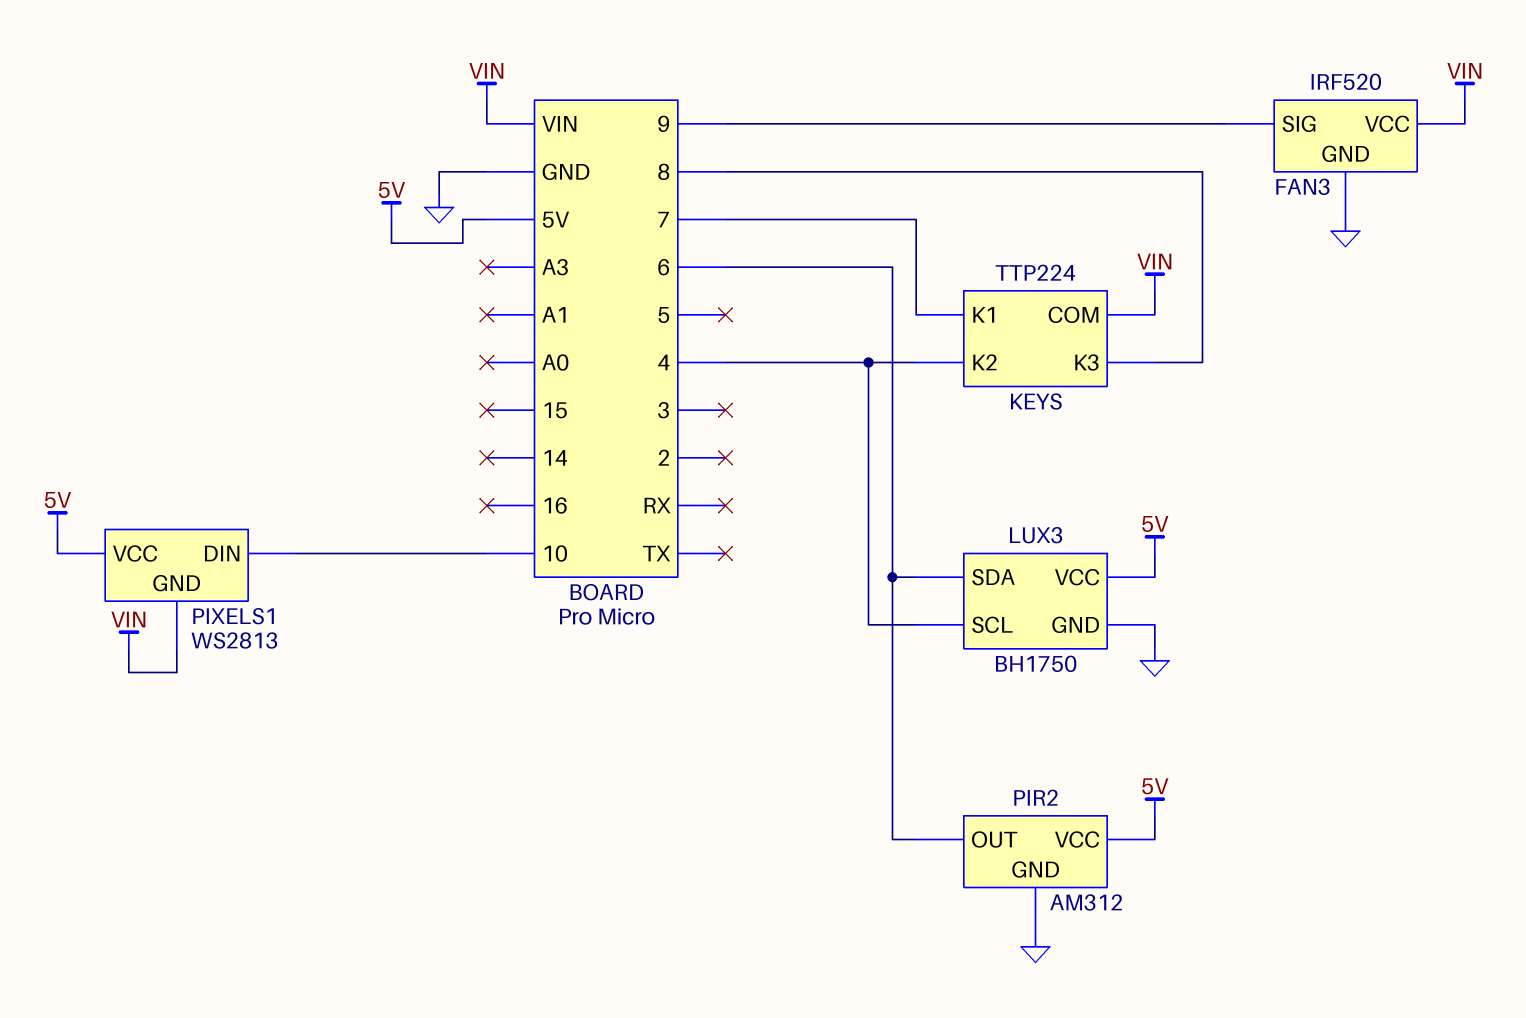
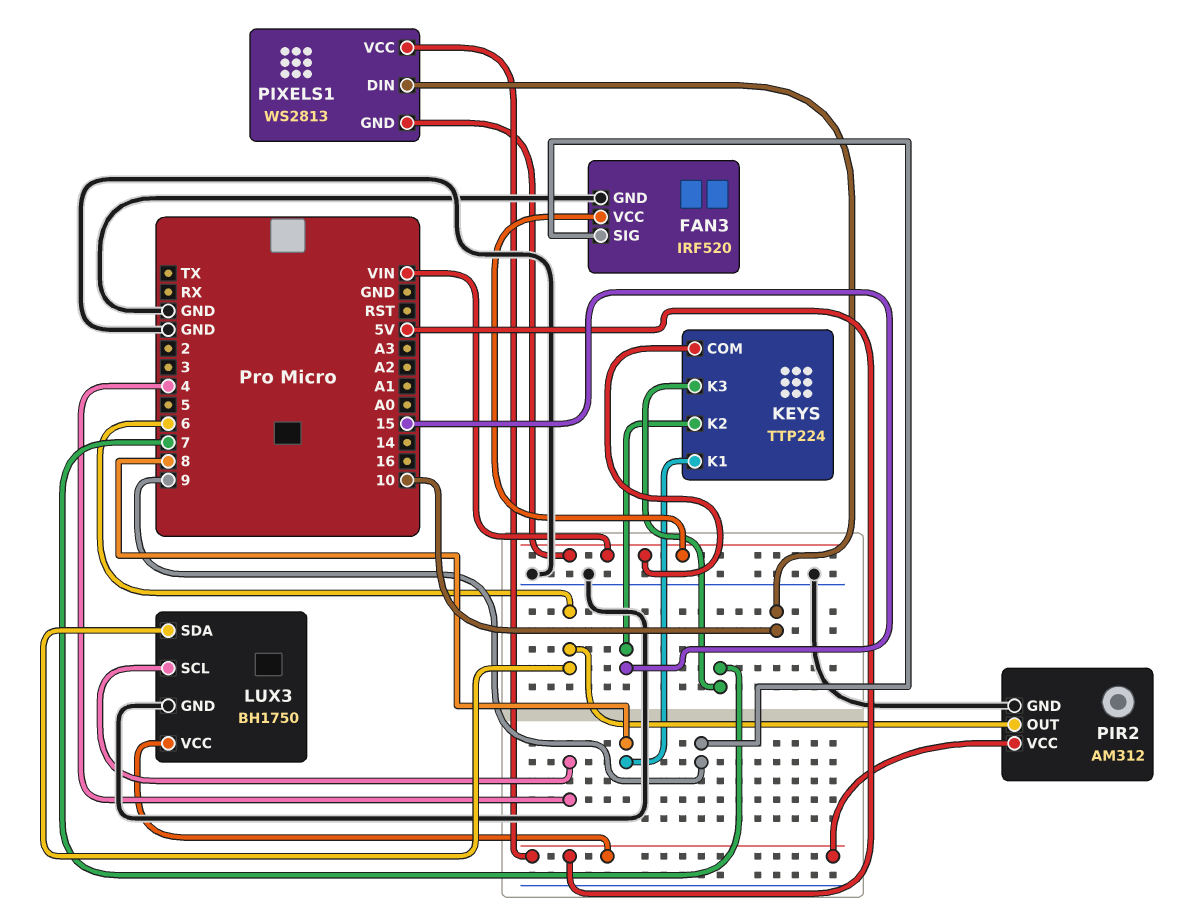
KEYS pin K1: 7 -> 8
KEYS pin K2: 4 -> 15
KEYS pin K3: 8 -> 7

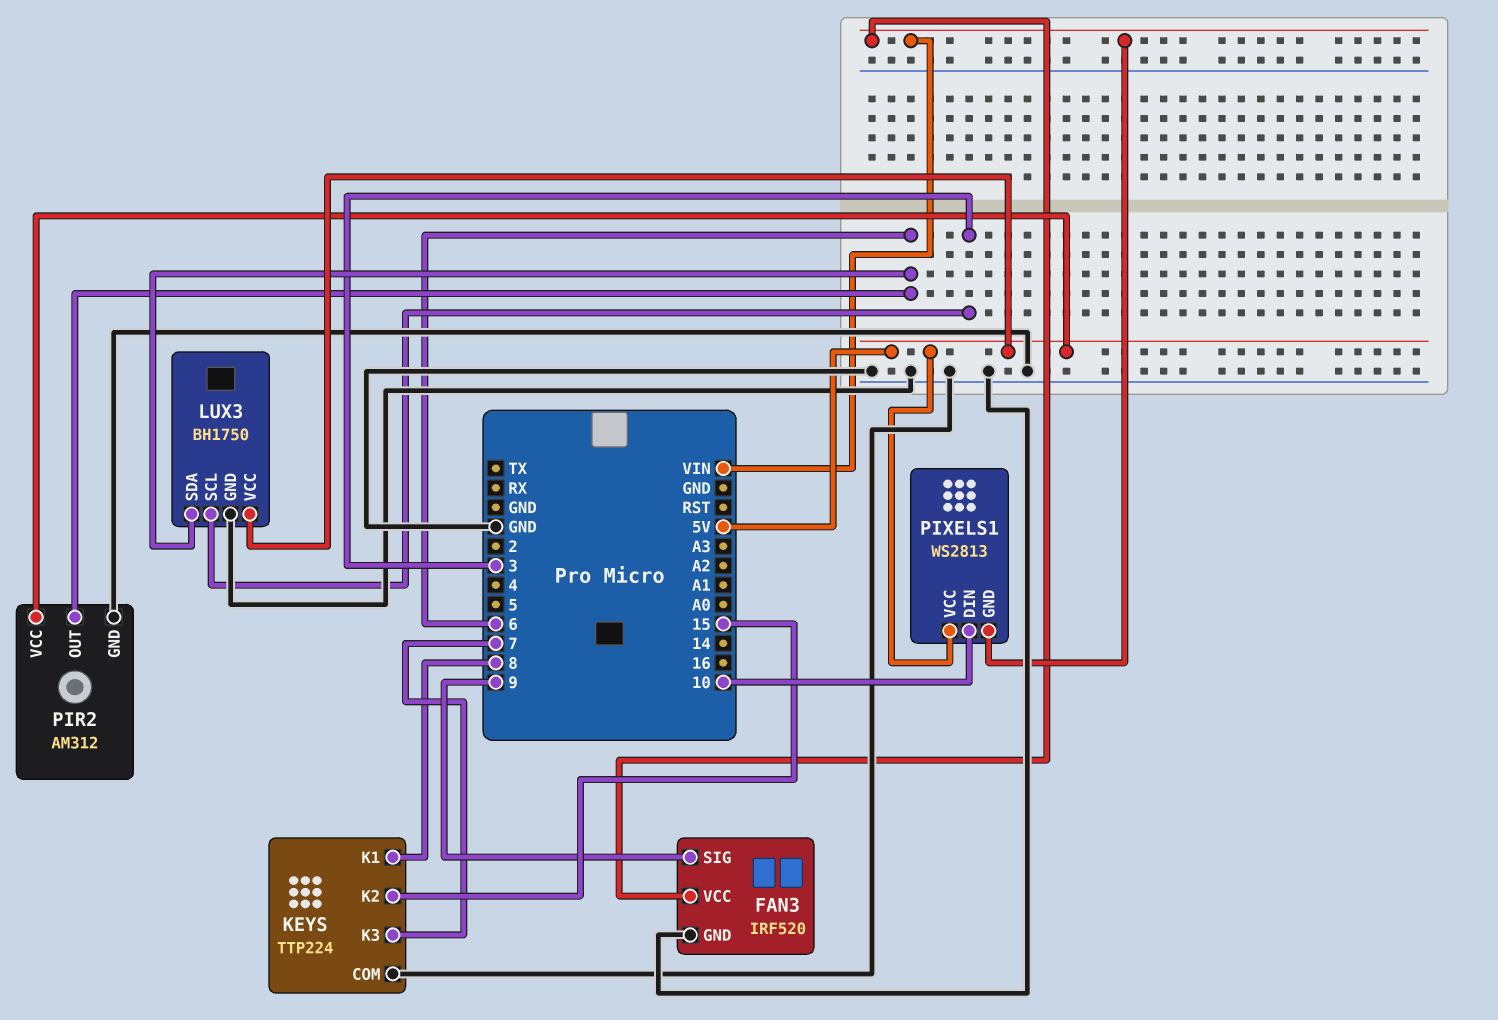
KEYS pin COM: VIN -> GND
LUX3 pin SCL: 4 -> 3

